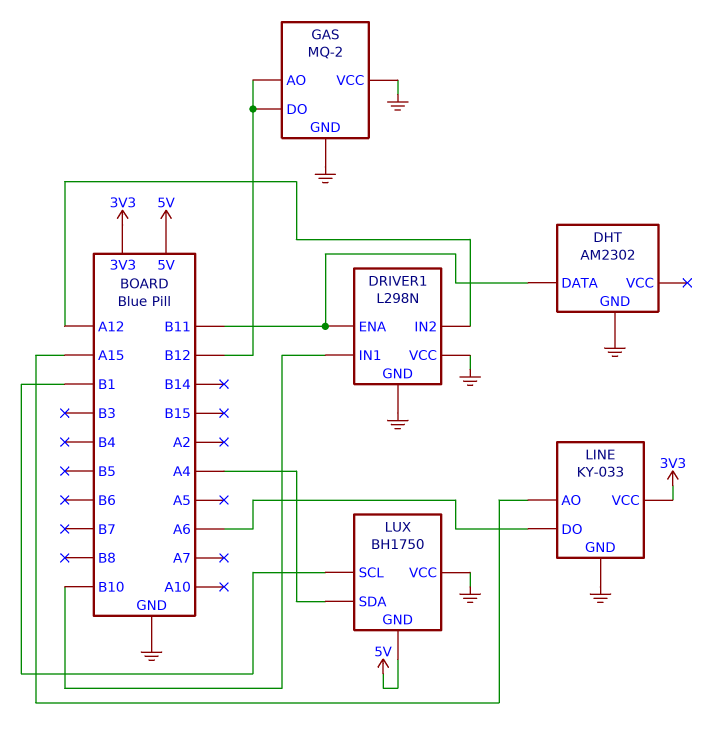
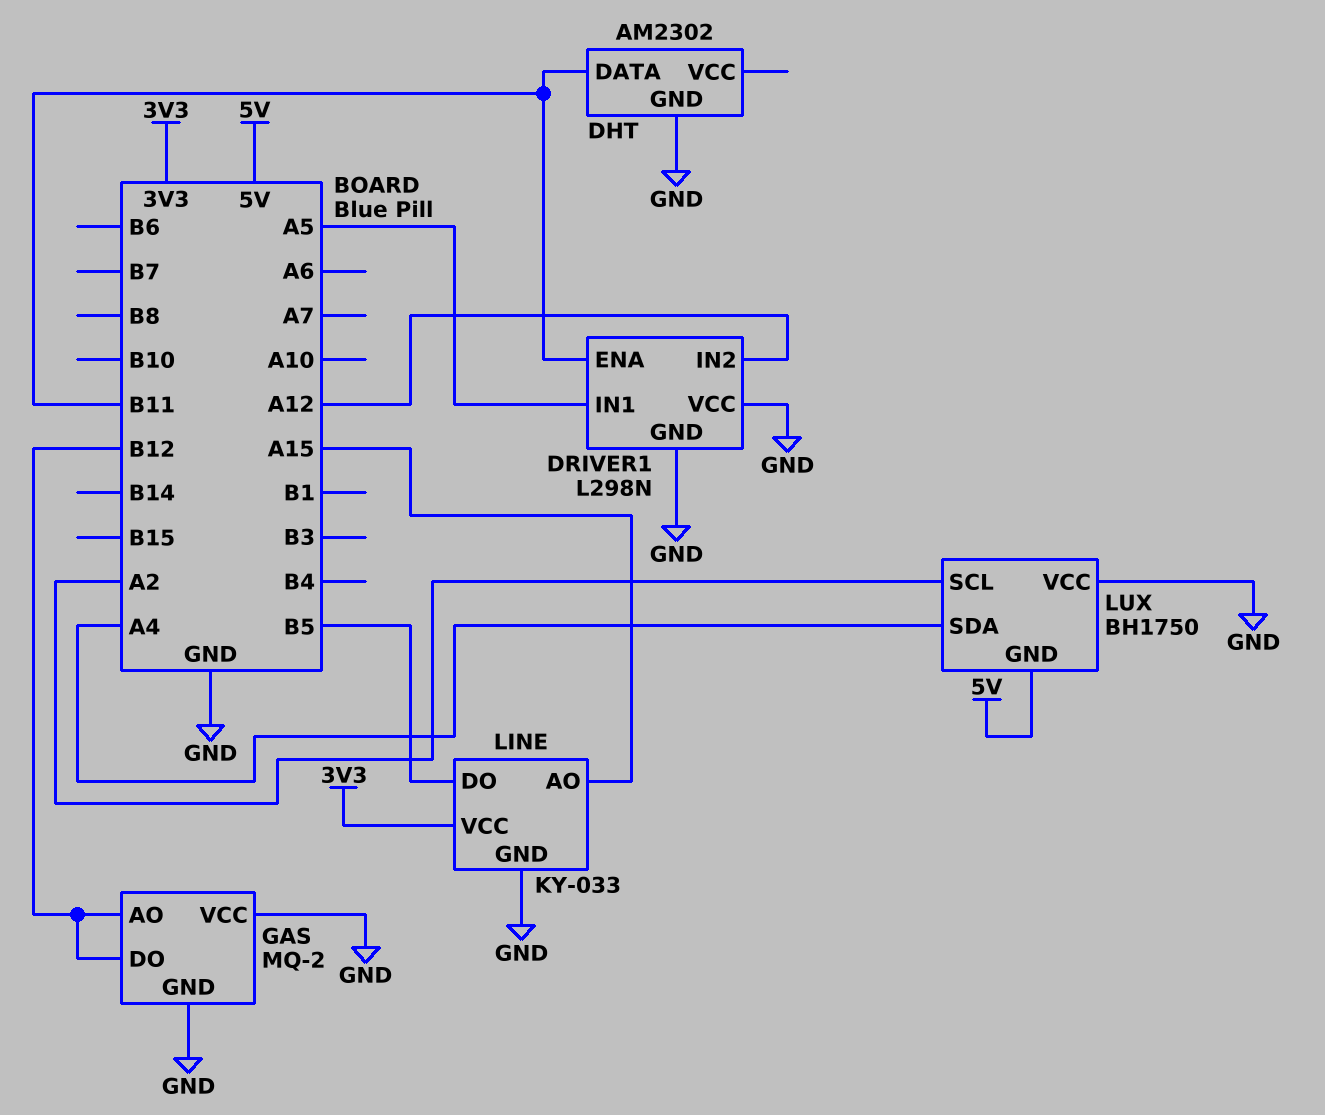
DRIVER1 pin IN1: B10 -> A5
LINE pin DO: A6 -> B5
LUX pin SCL: B1 -> A2

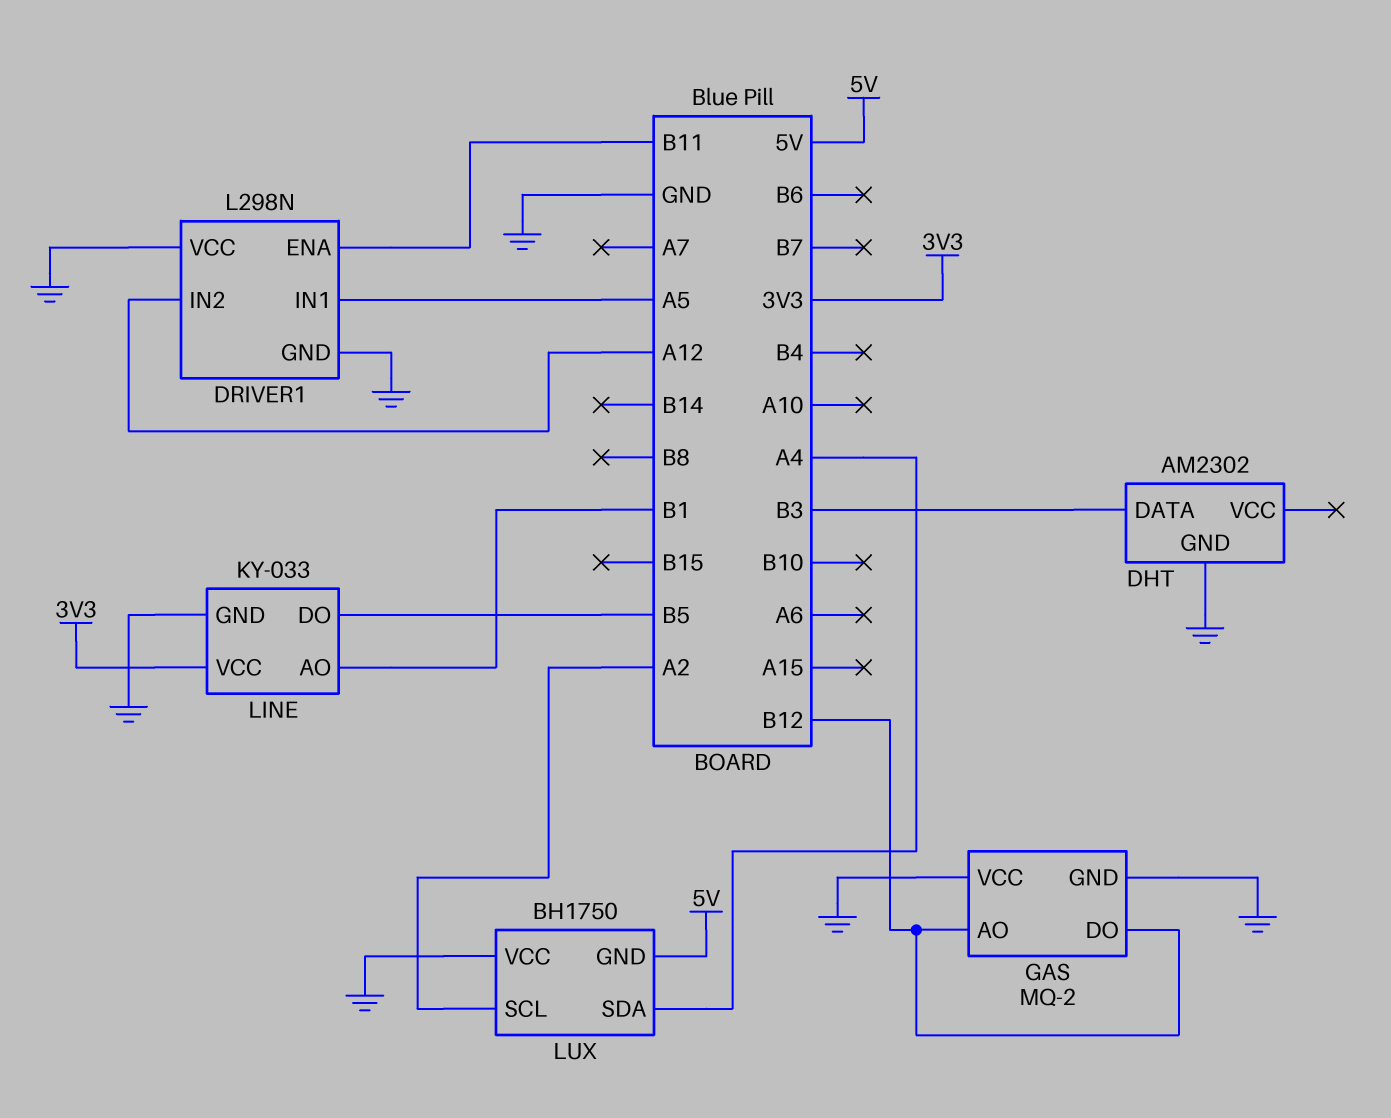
DHT pin DATA: B11 -> B3
LINE pin AO: A15 -> B1

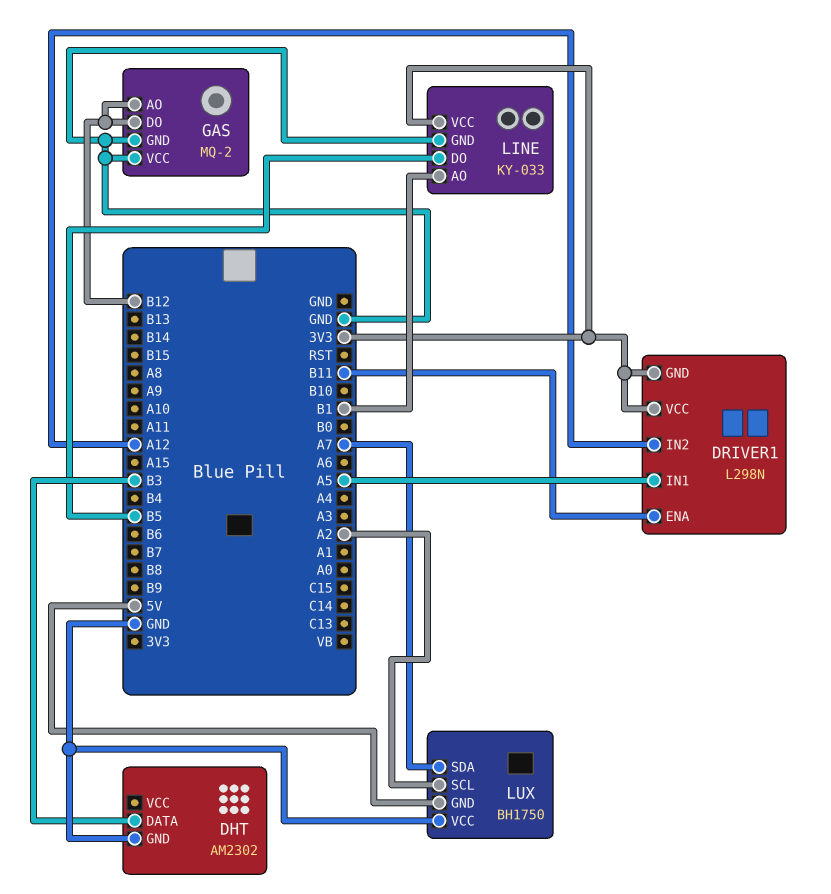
DRIVER1 pin GND: GND -> 3V3
DRIVER1 pin VCC: GND -> 3V3
LUX pin SDA: A4 -> A7

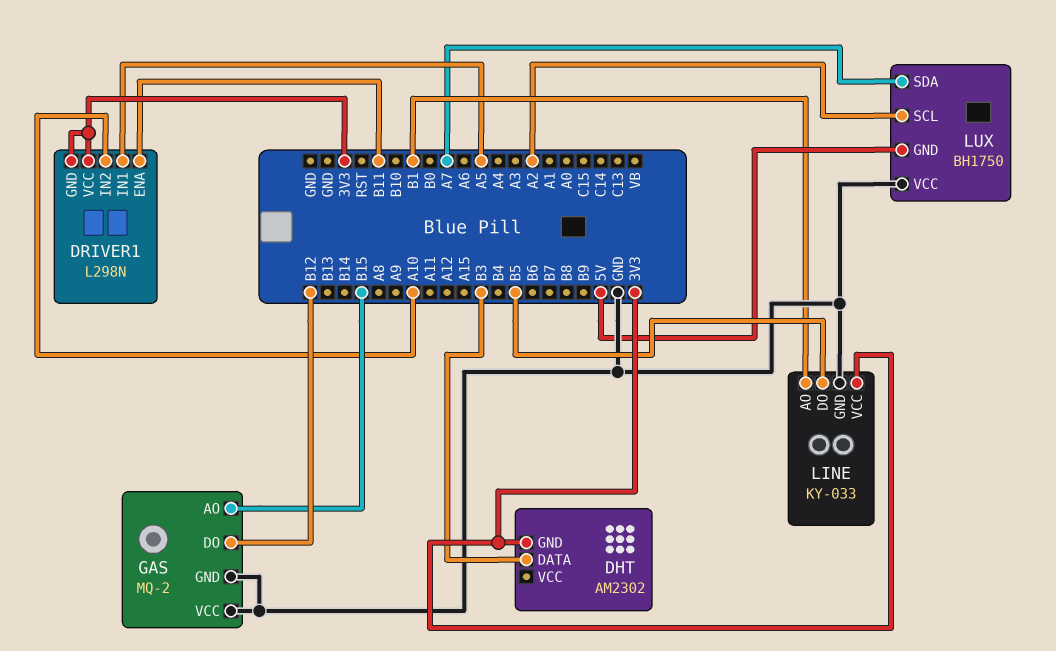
DHT pin GND: GND -> 3V3
DRIVER1 pin IN2: A12 -> A10
GAS pin AO: B12 -> B15

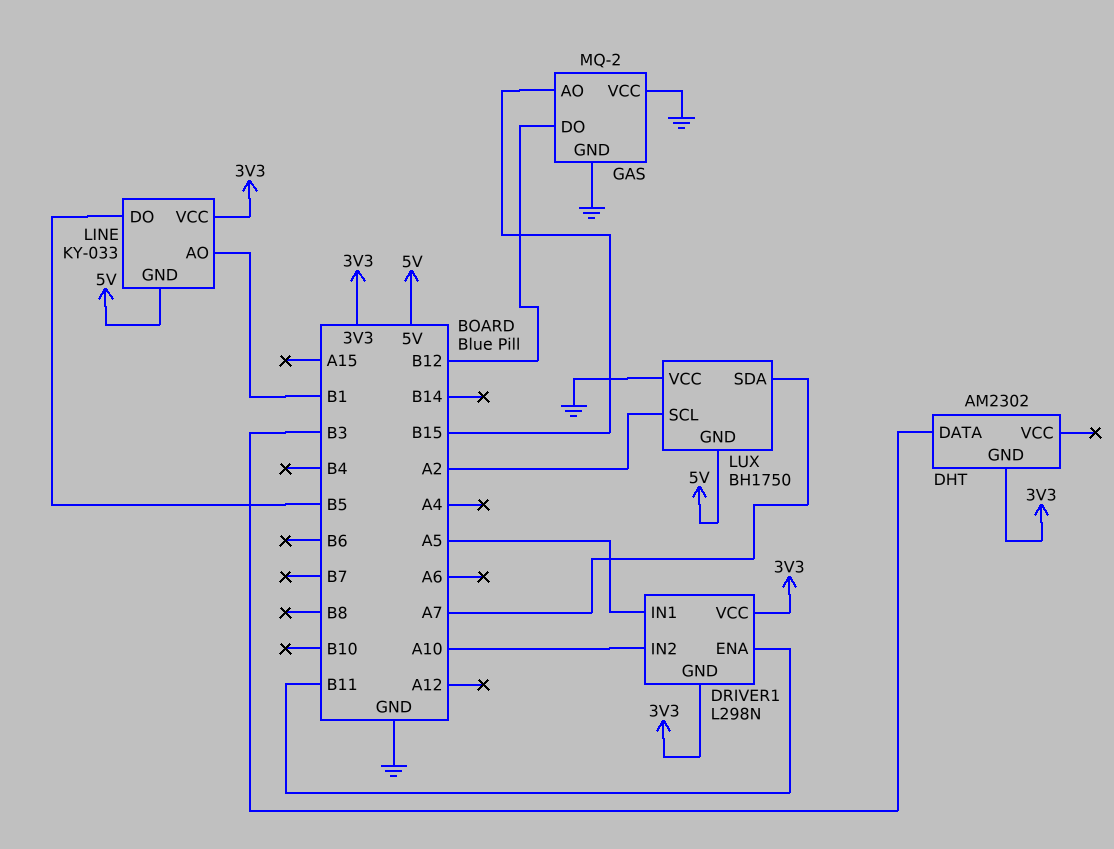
LINE pin GND: GND -> 5V

